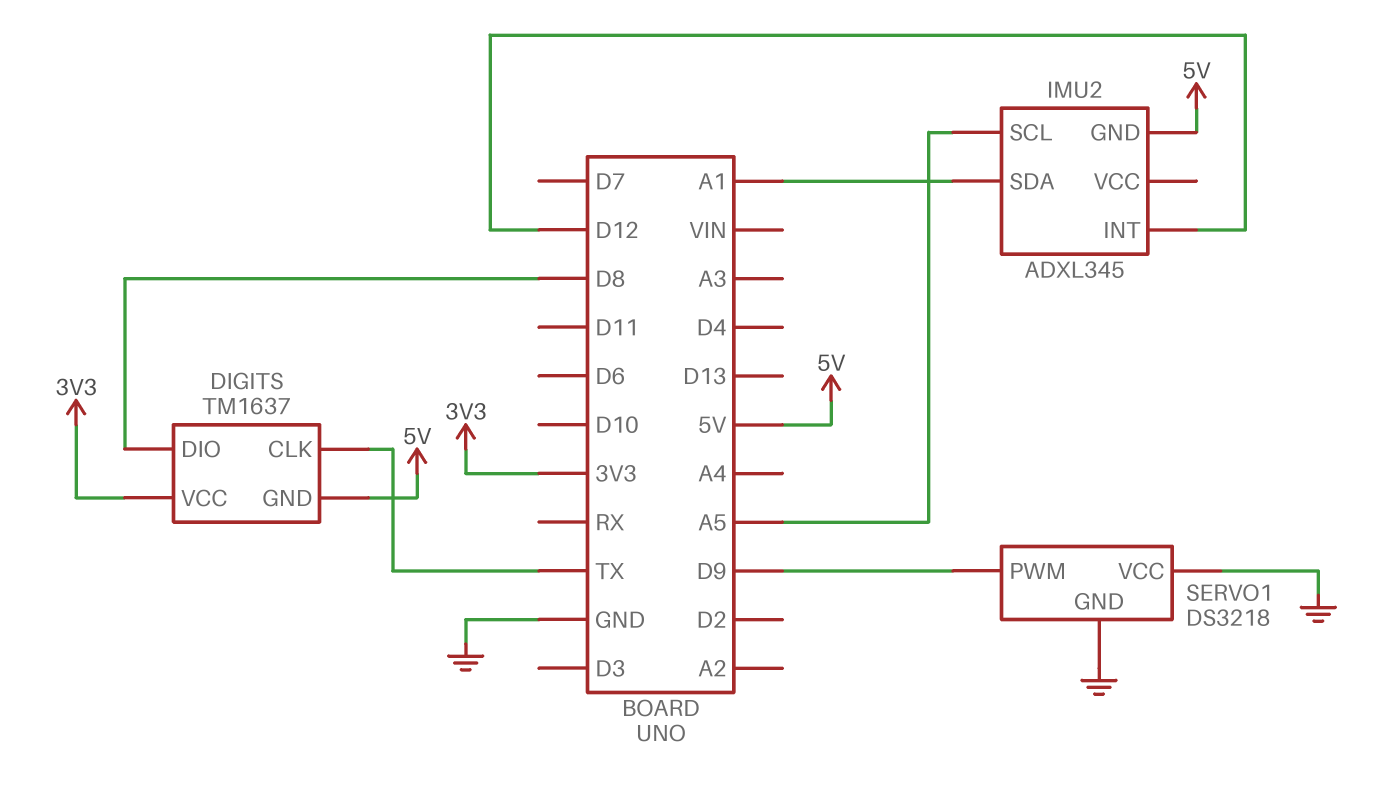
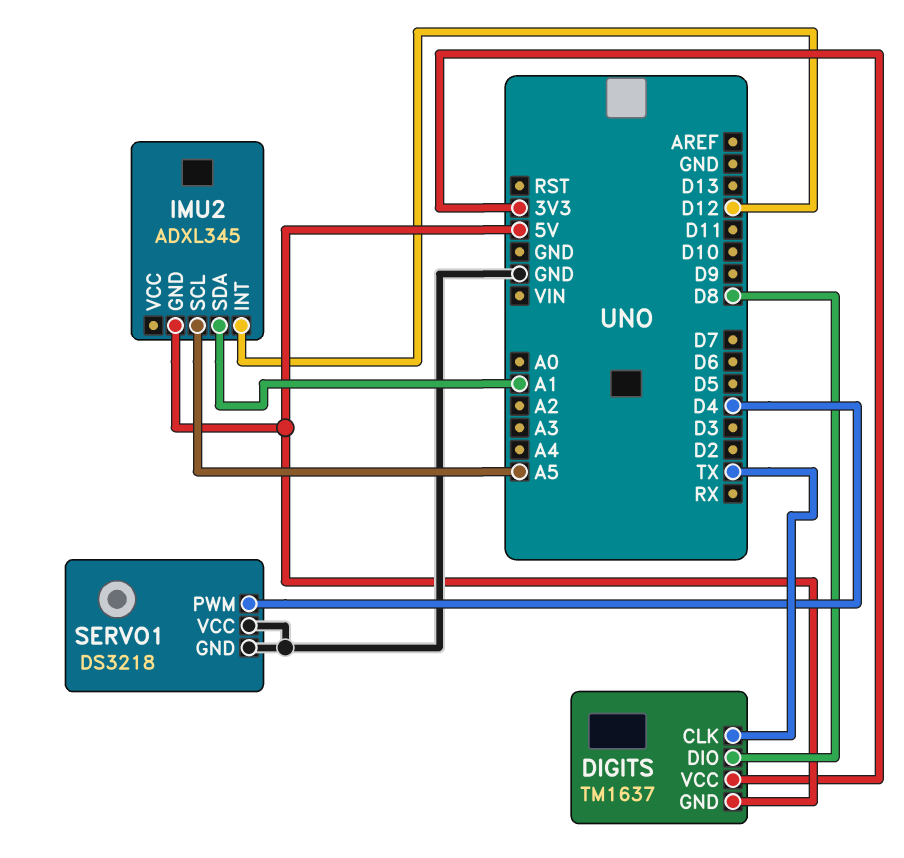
SERVO1 pin PWM: D9 -> D4

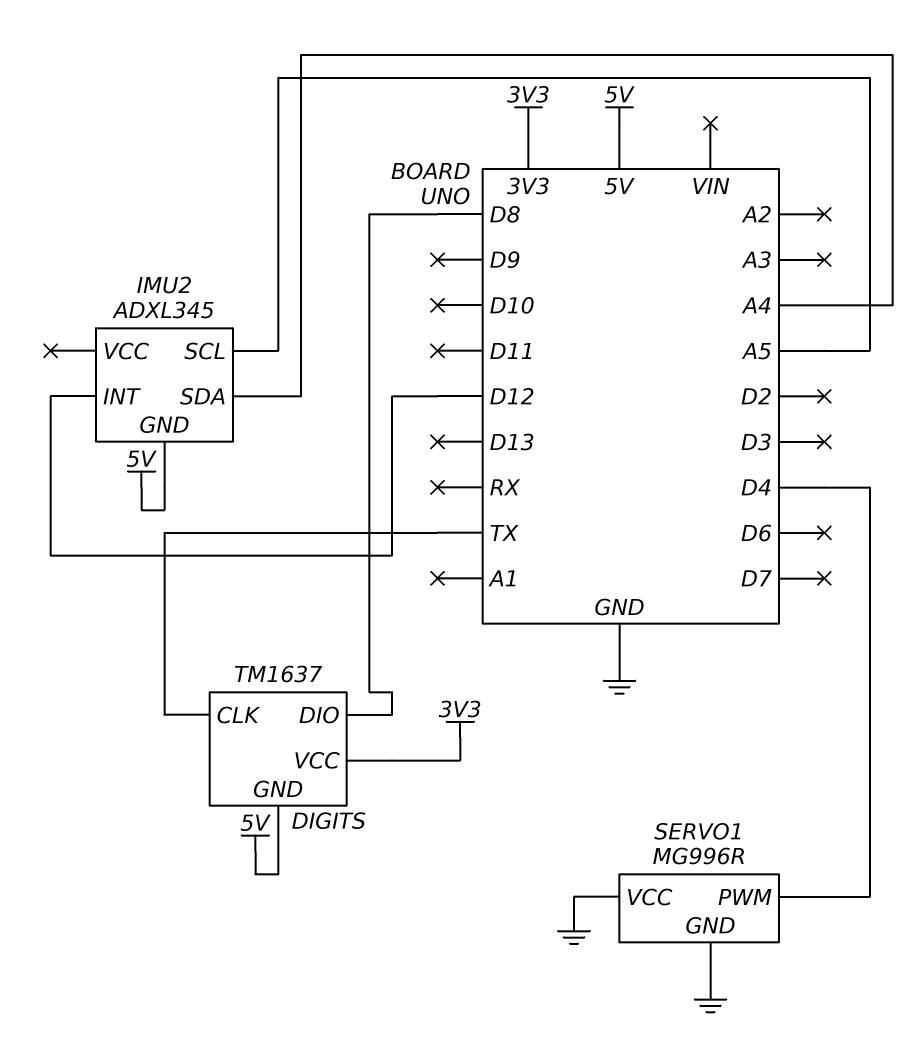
IMU2 pin SDA: A1 -> A4
SERVO1: DS3218 -> MG996R

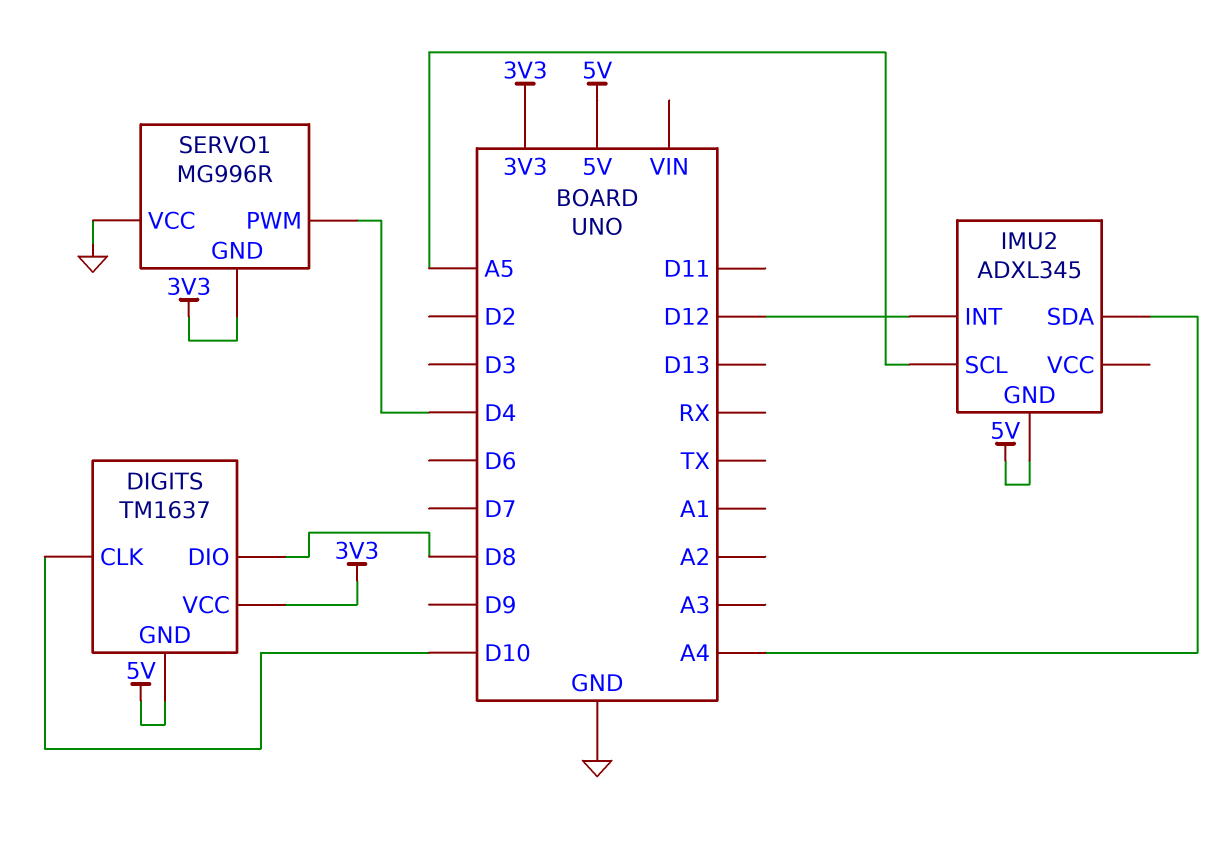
DIGITS pin CLK: TX -> D10
SERVO1 pin GND: GND -> 3V3

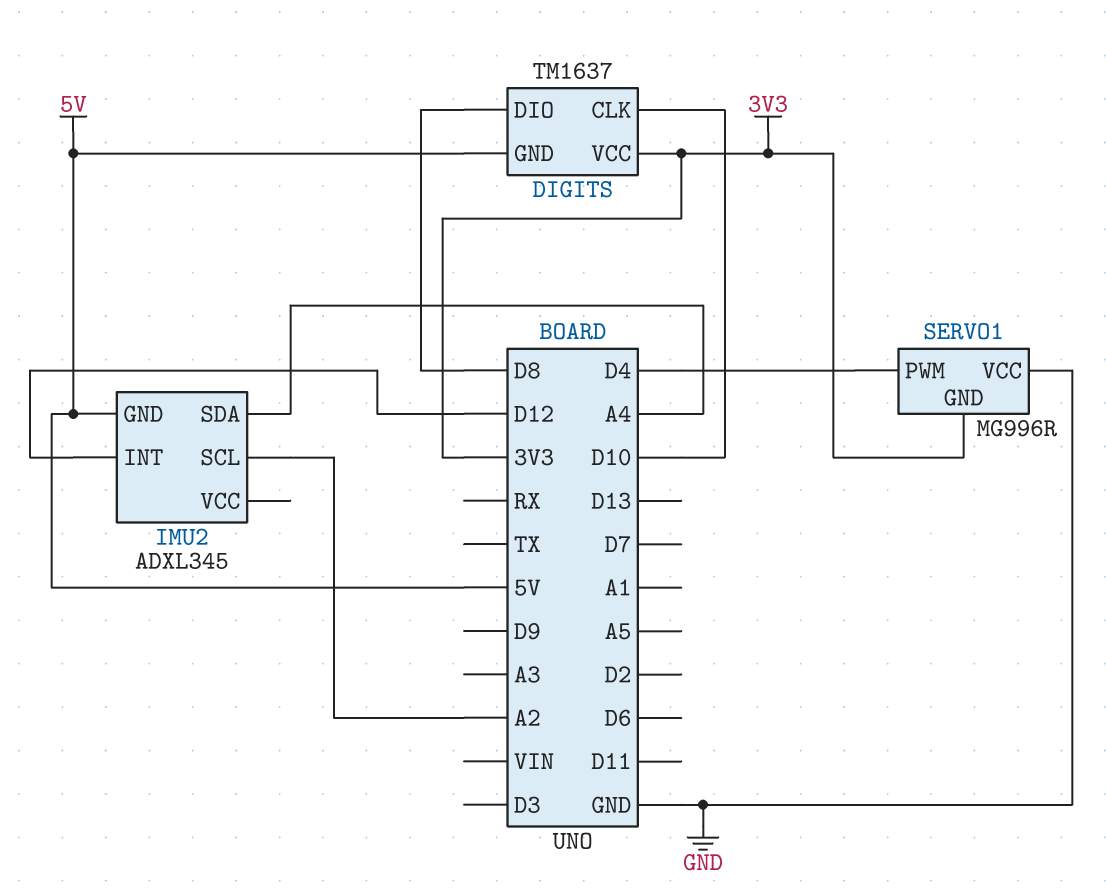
IMU2 pin SCL: A5 -> A2

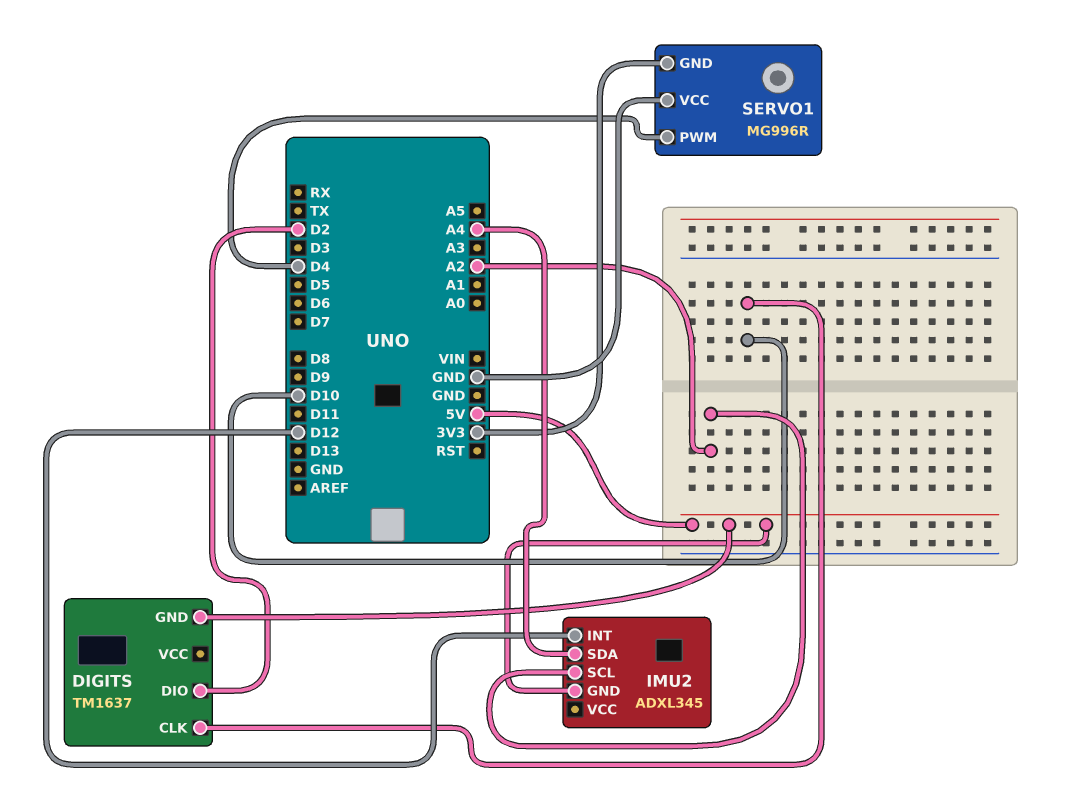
DIGITS pin DIO: D8 -> D2
DIGITS pin VCC: 3V3 -> none

